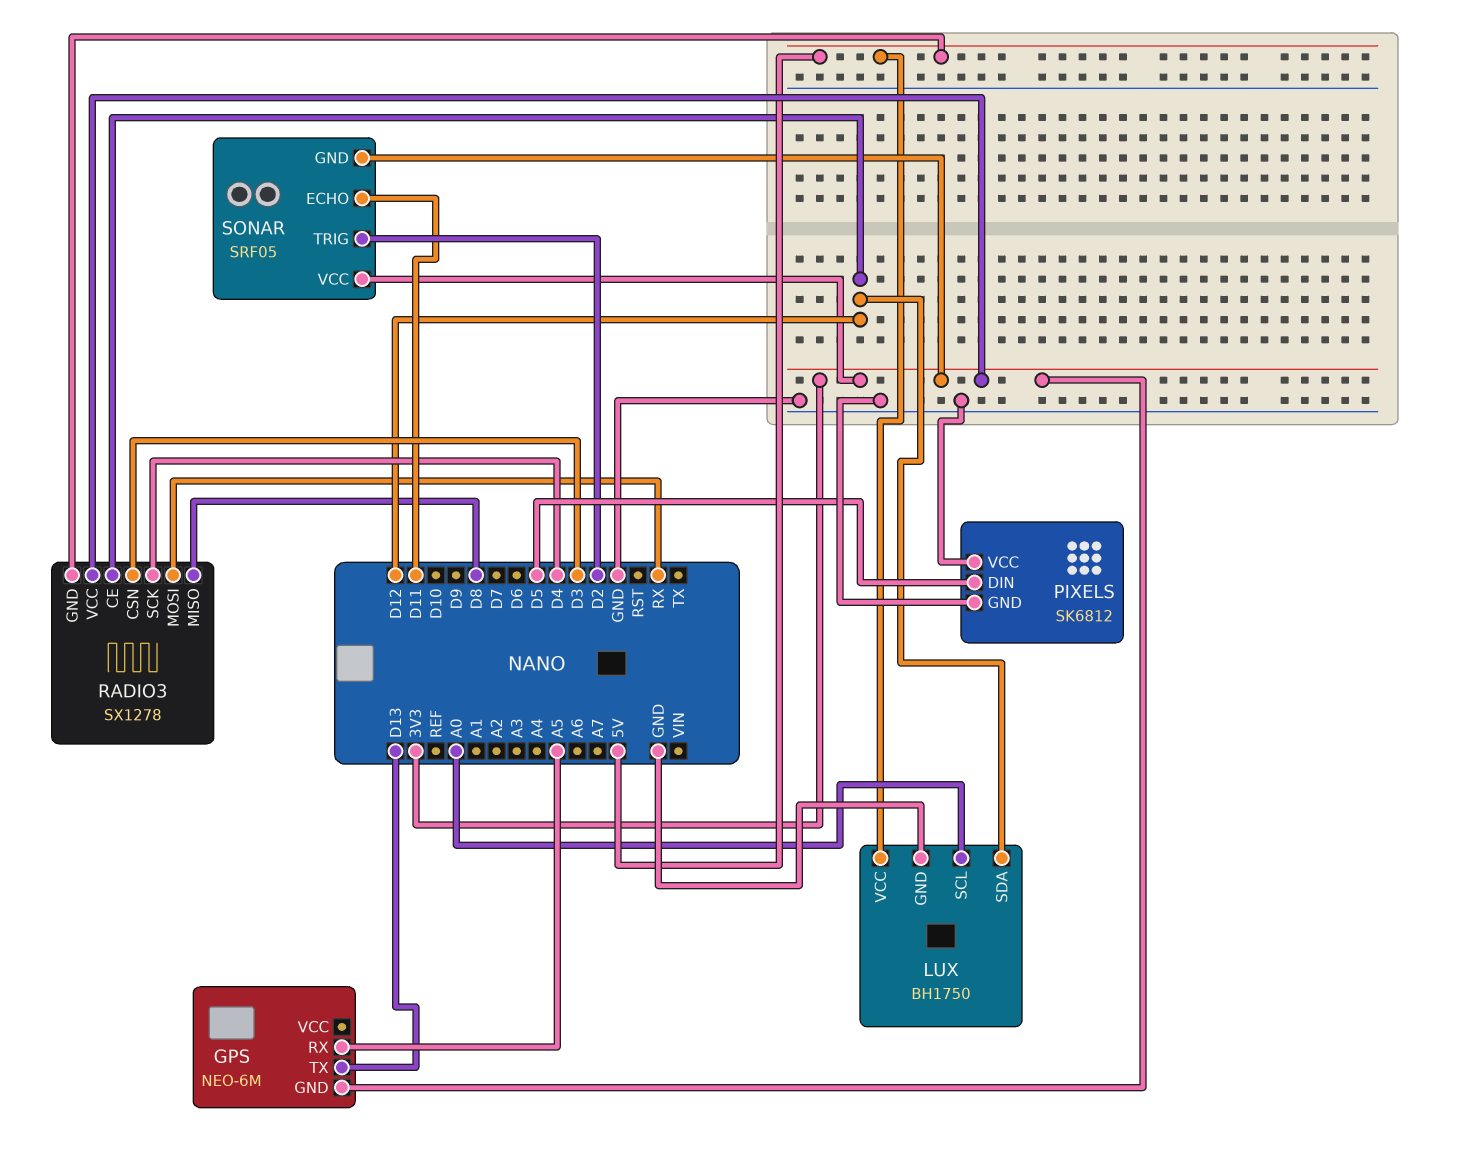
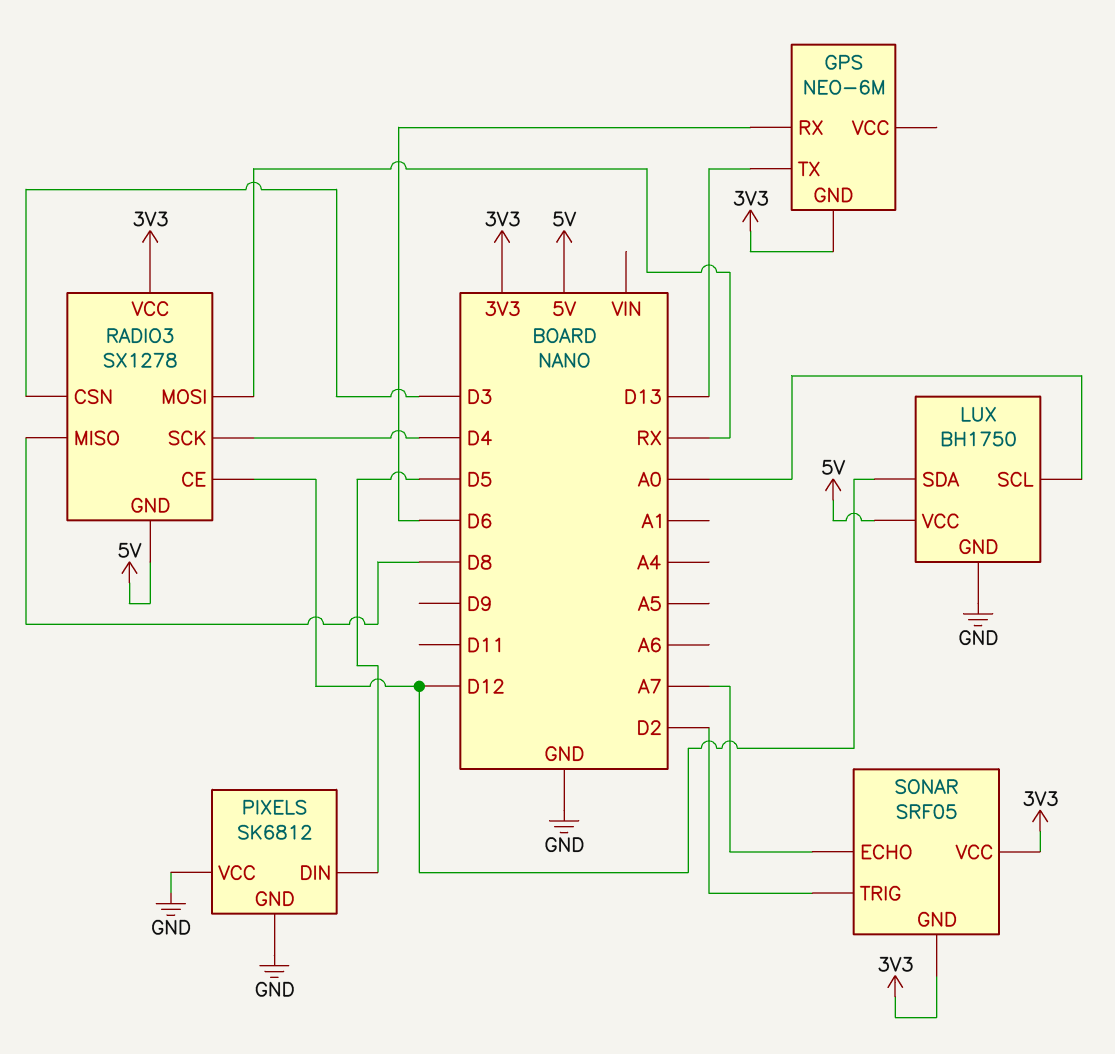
GPS pin RX: A5 -> D6
SONAR pin ECHO: D11 -> A7

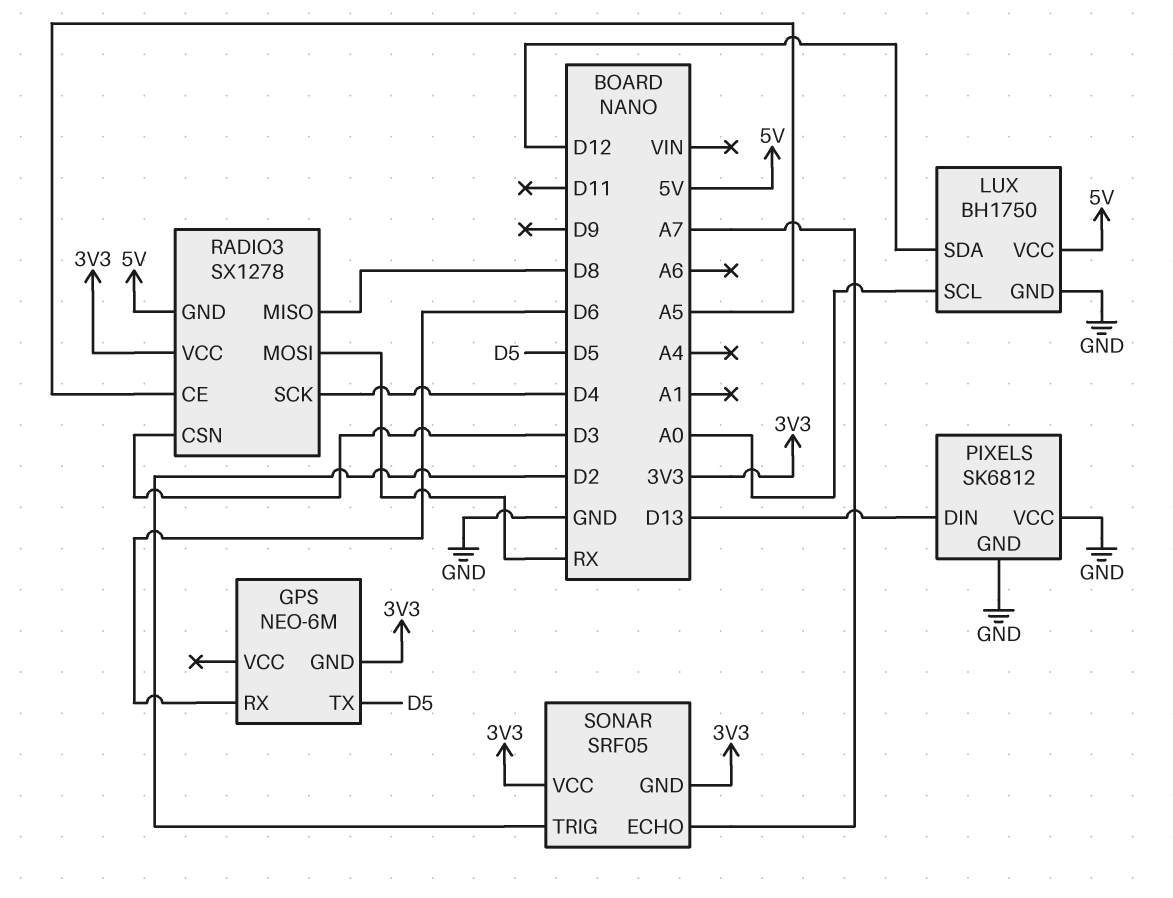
GPS pin TX: D13 -> D5
PIXELS pin DIN: D5 -> D13
RADIO3 pin CE: D12 -> A5

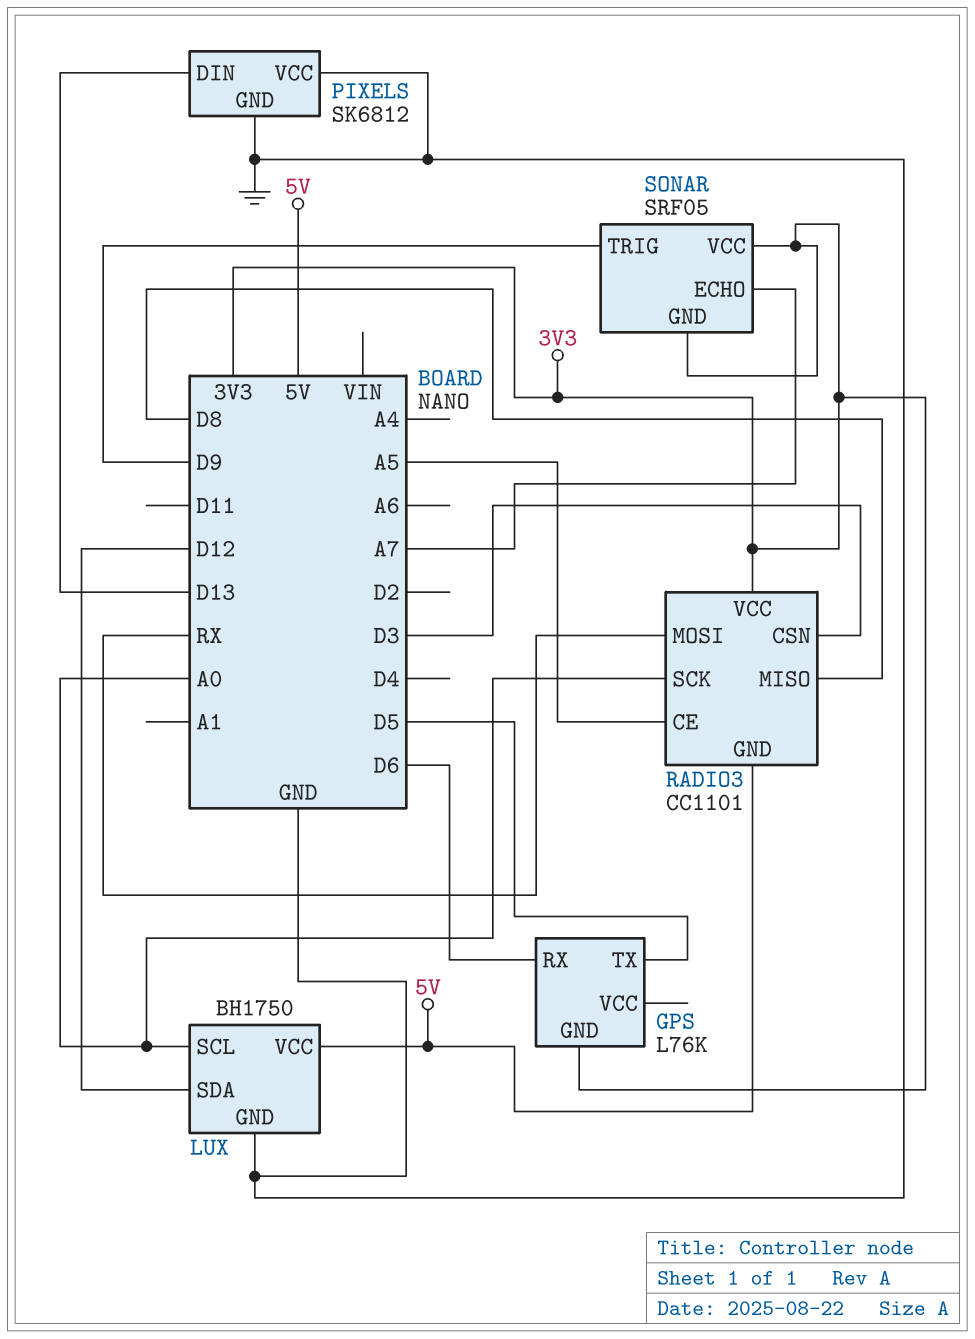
GPS: NEO-6M -> L76K
RADIO3: SX1278 -> CC1101
RADIO3 pin SCK: D4 -> A0
SONAR pin TRIG: D2 -> D9

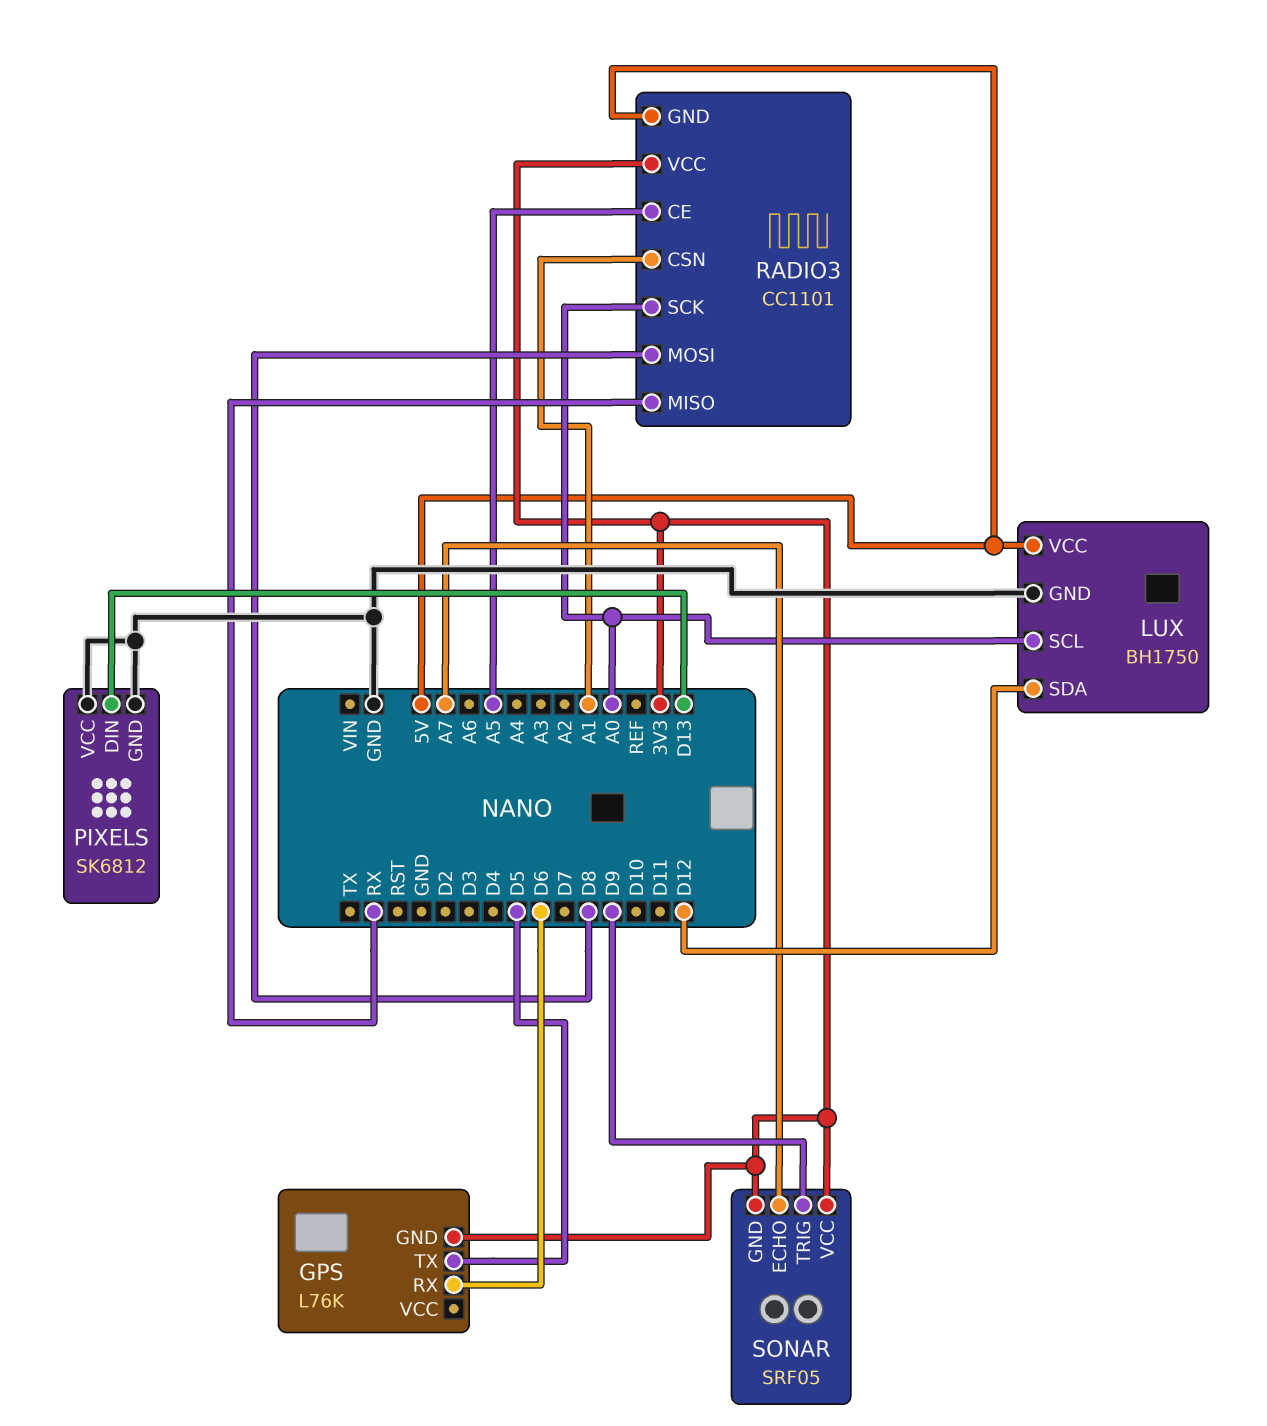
RADIO3 pin CSN: D3 -> A1
RADIO3 pin MISO: D8 -> RX
RADIO3 pin MOSI: RX -> D8

